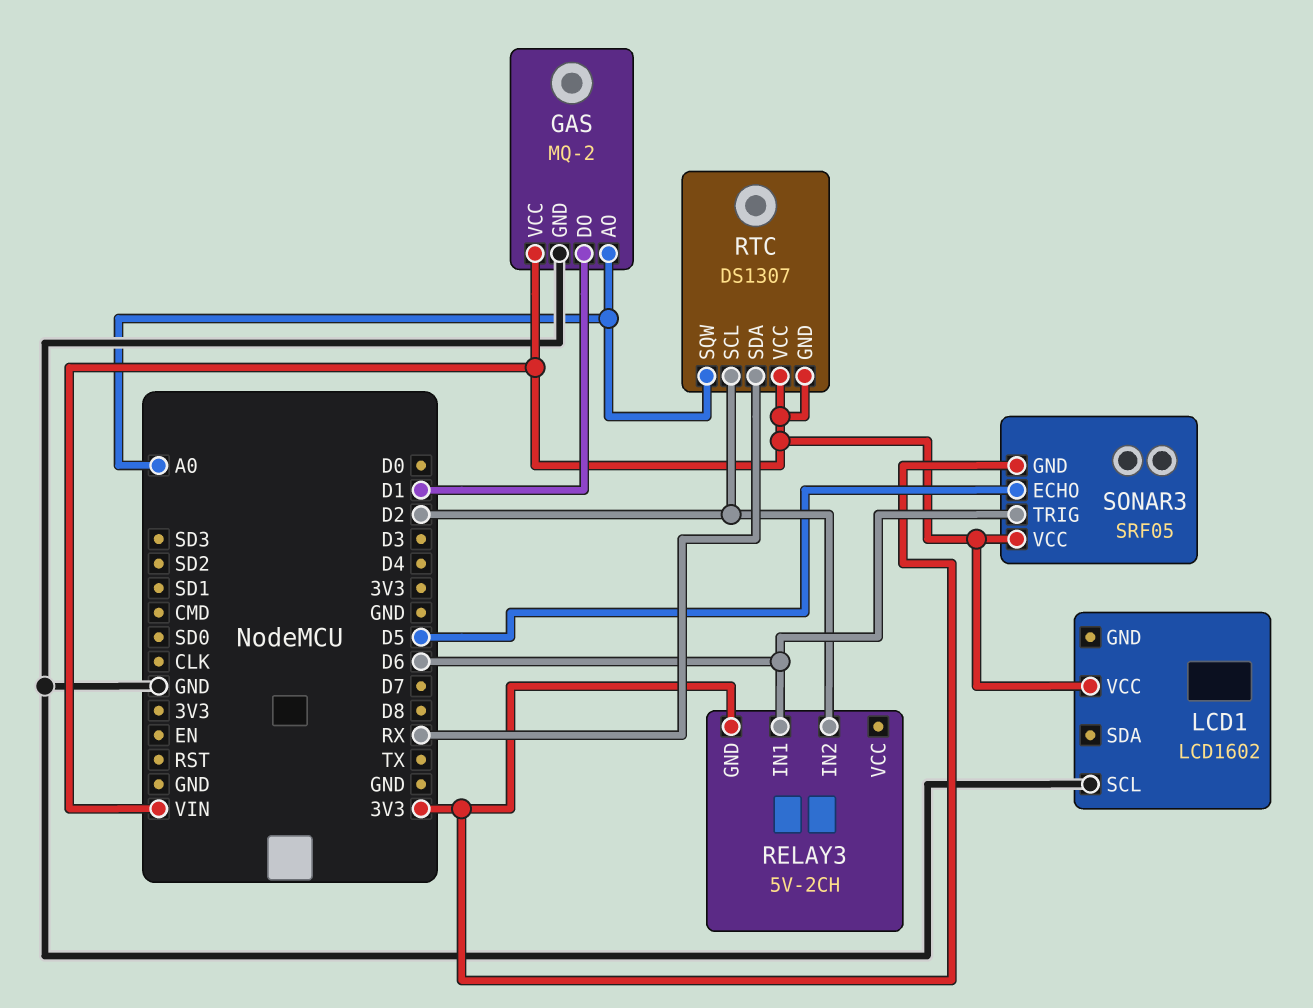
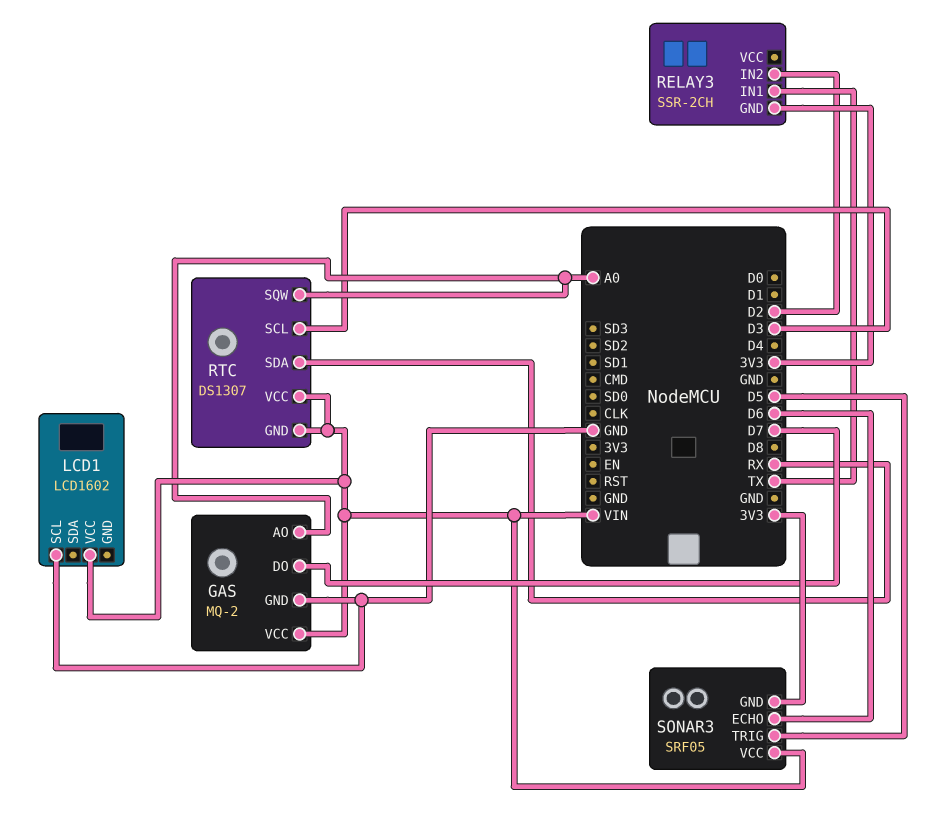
GAS pin DO: D1 -> D7
RELAY3: 5V-2CH -> SSR-2CH
RELAY3 pin IN1: D6 -> TX
RTC pin SCL: D2 -> D3
SONAR3 pin ECHO: D5 -> D6
SONAR3 pin TRIG: D6 -> D5

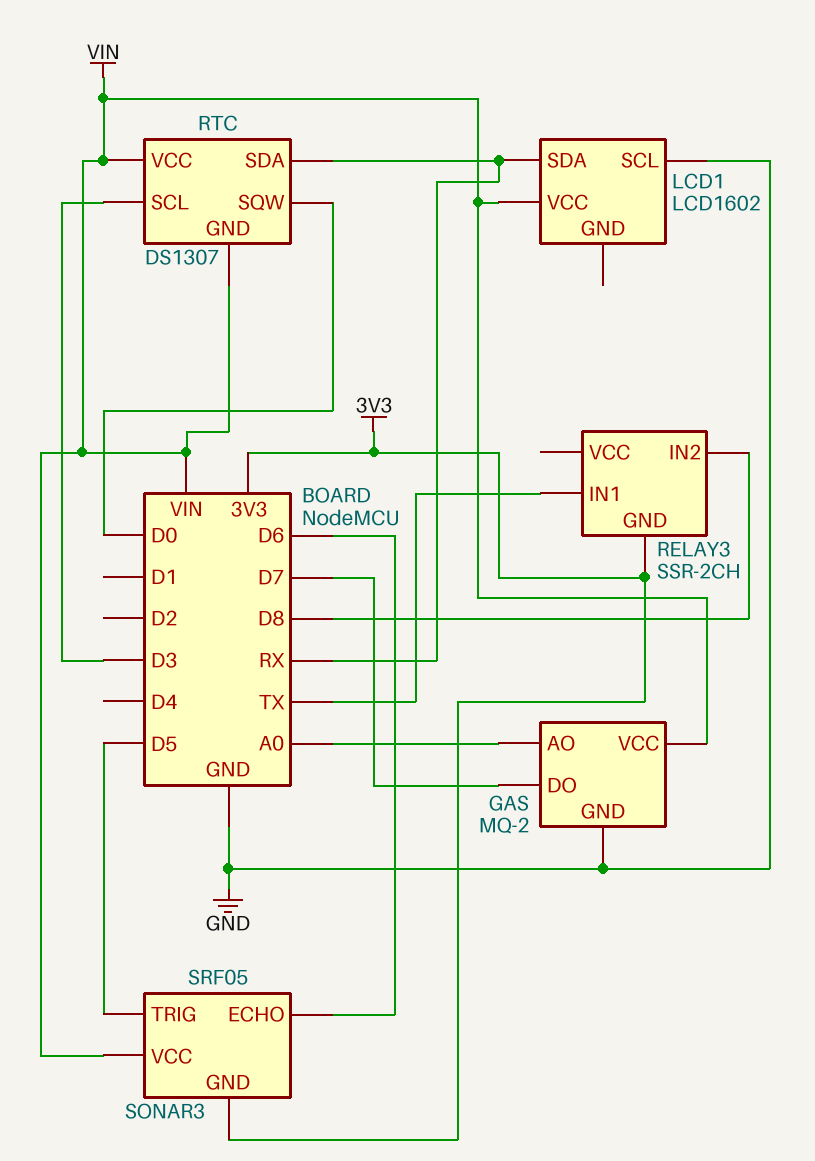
LCD1 pin SDA: none -> RX
RELAY3 pin IN2: D2 -> D8
RTC pin SQW: A0 -> D0

